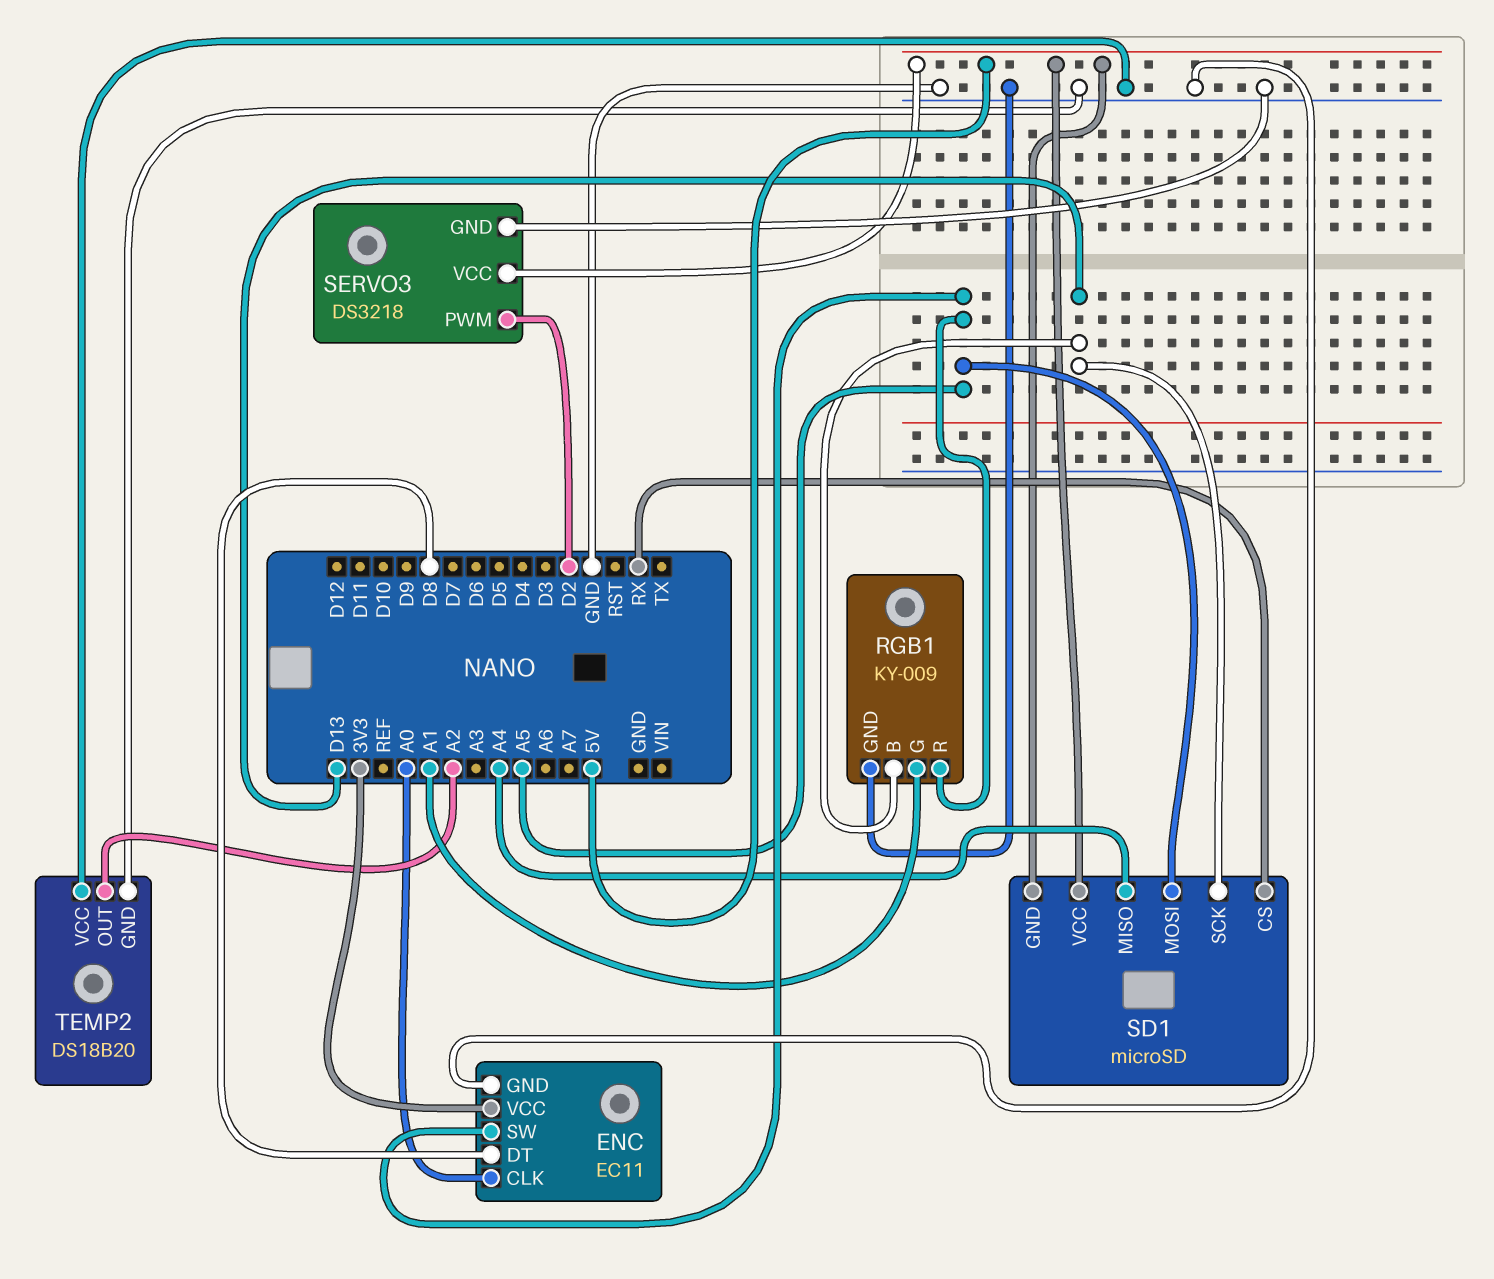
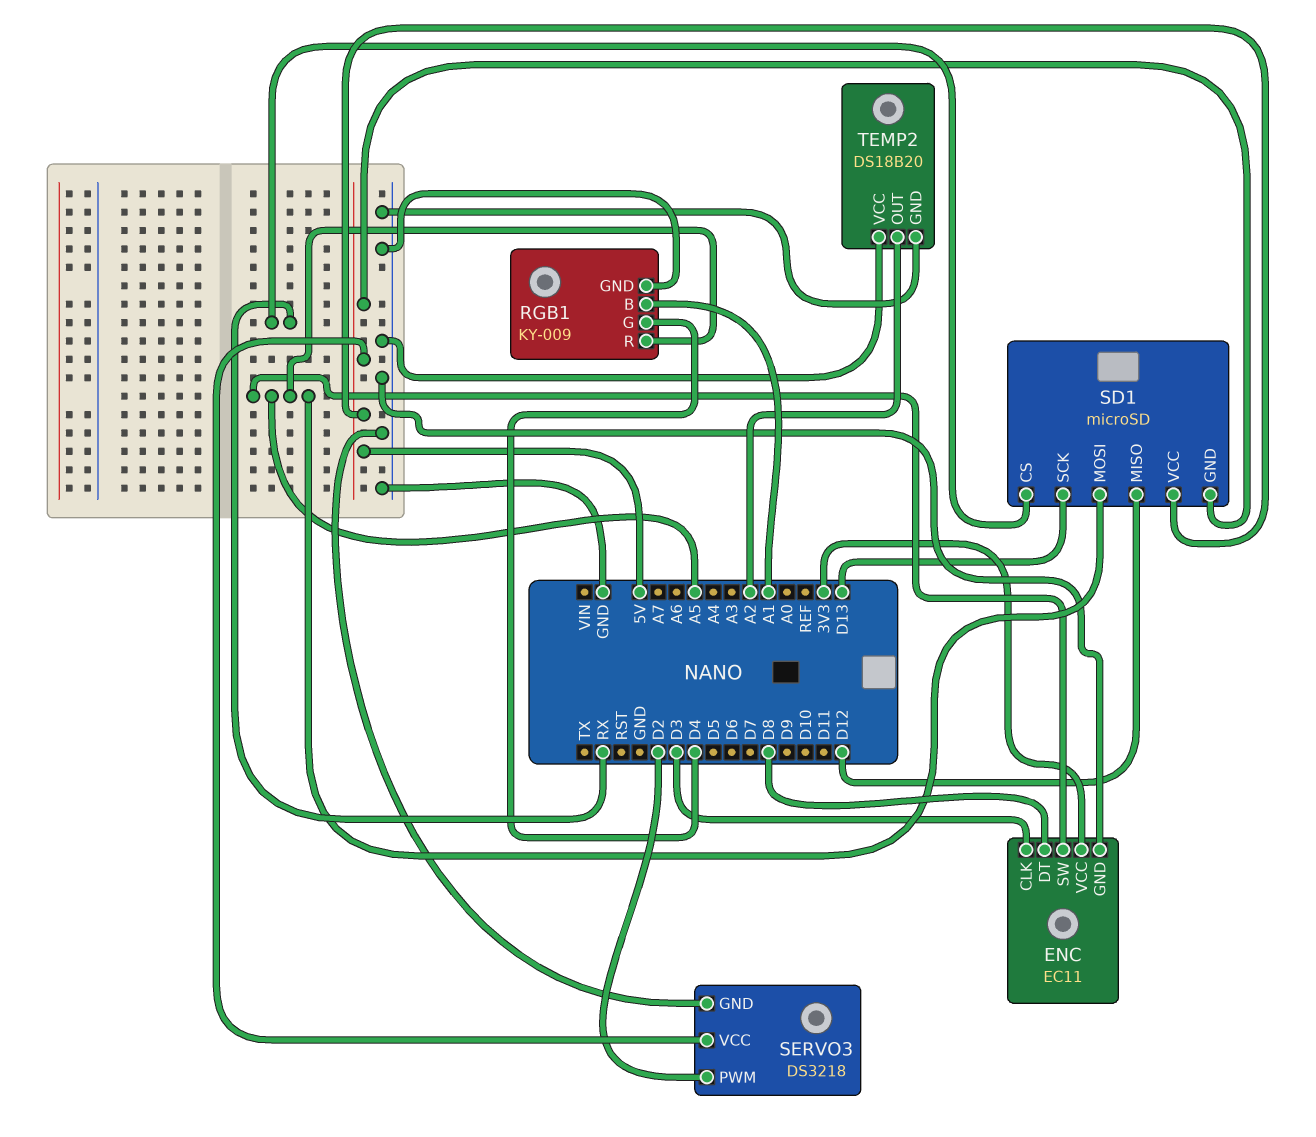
ENC pin CLK: A0 -> D3
RGB1 pin B: D13 -> A1
RGB1 pin G: A1 -> D4
SD1 pin MISO: A4 -> D12

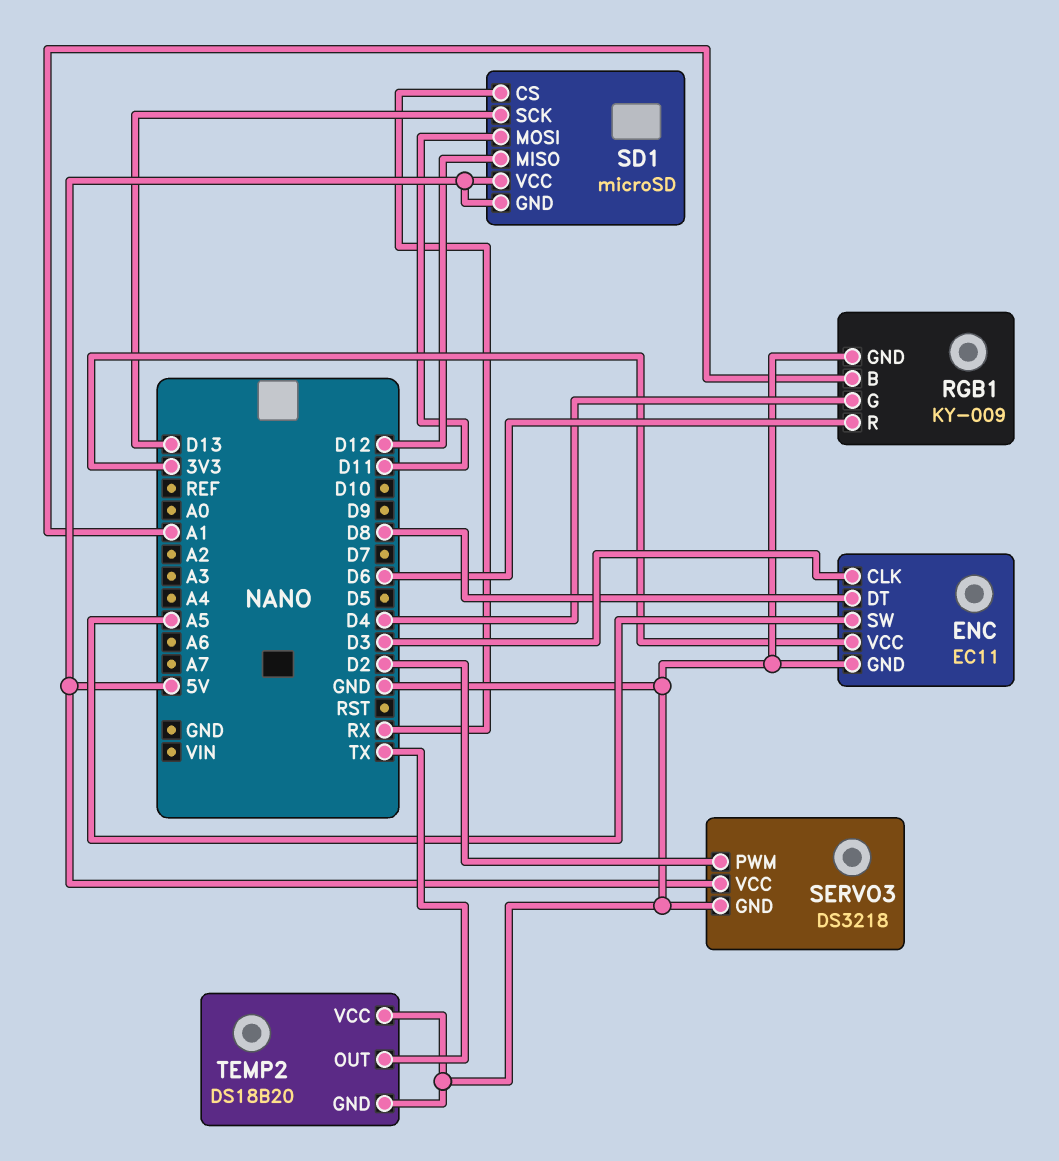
RGB1 pin R: A5 -> D6
SD1 pin MOSI: A5 -> D11
TEMP2 pin OUT: A2 -> TX

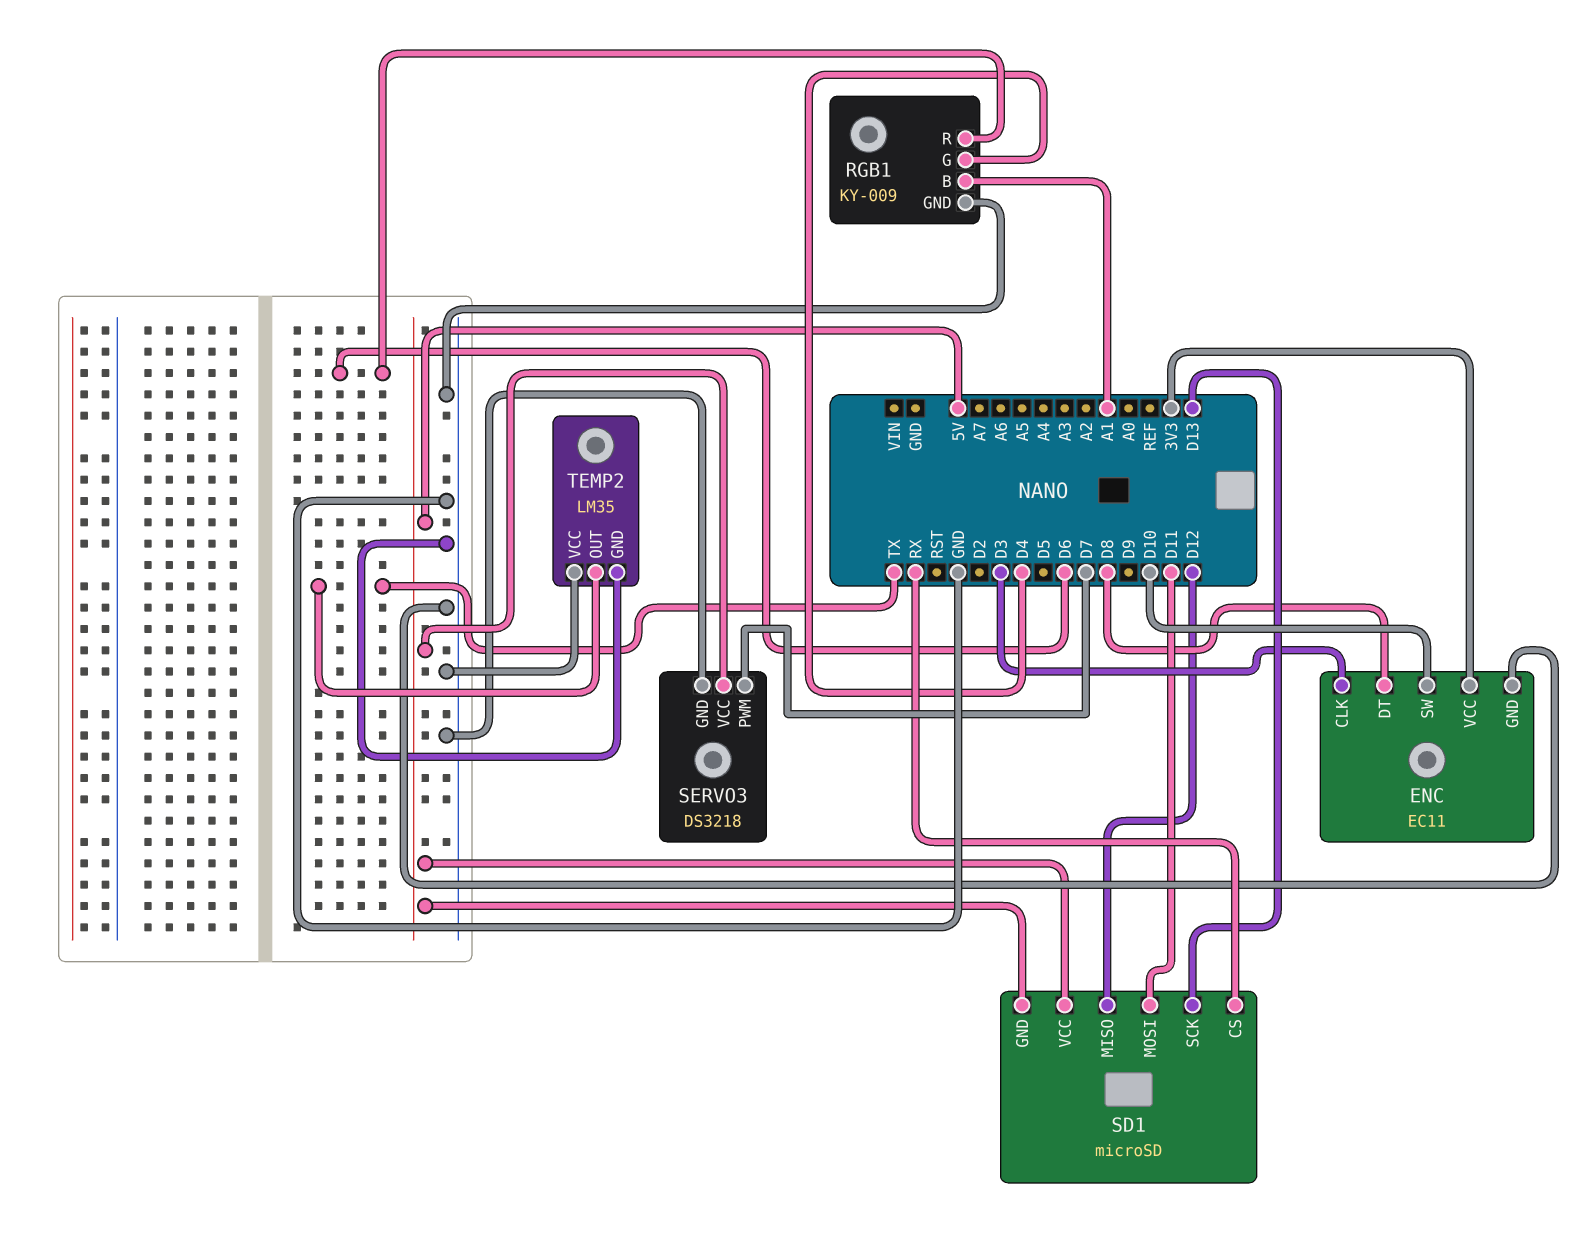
ENC pin SW: A5 -> D10
SERVO3 pin PWM: D2 -> D7
TEMP2: DS18B20 -> LM35

